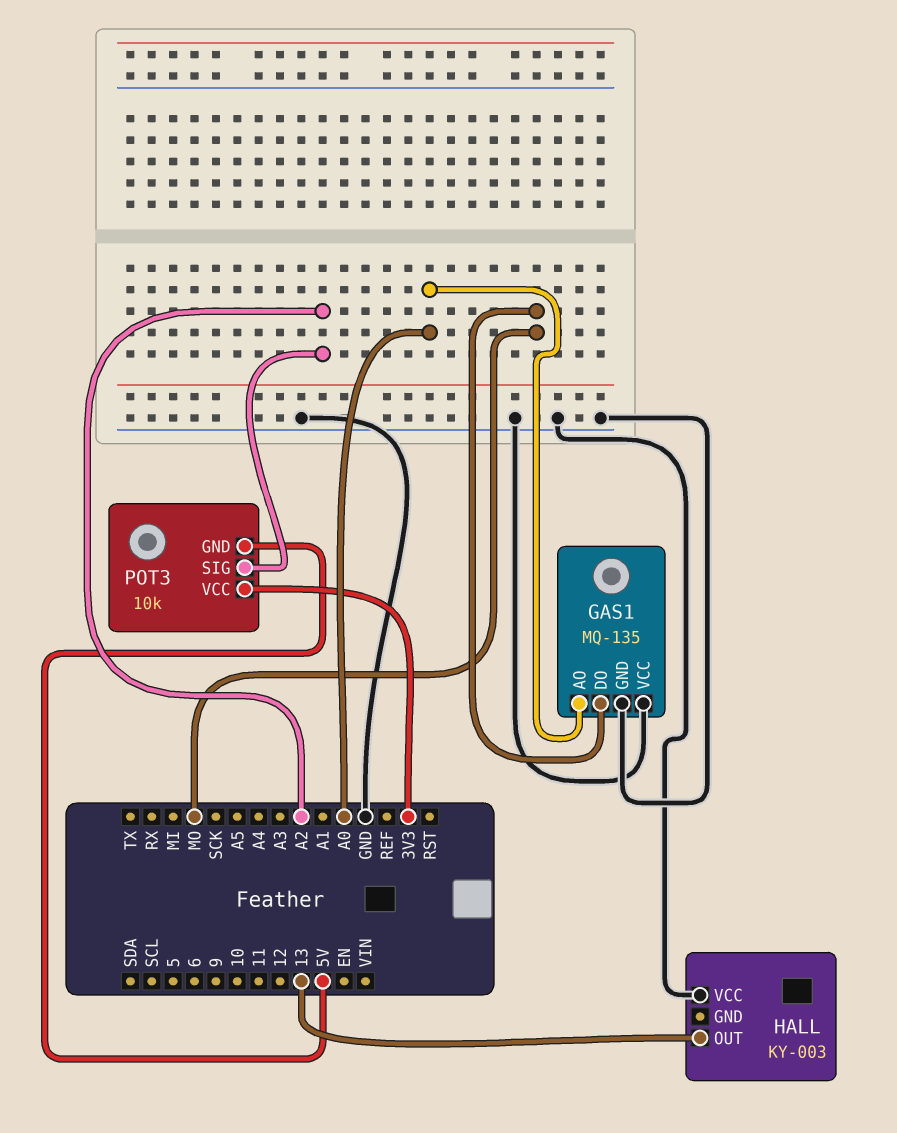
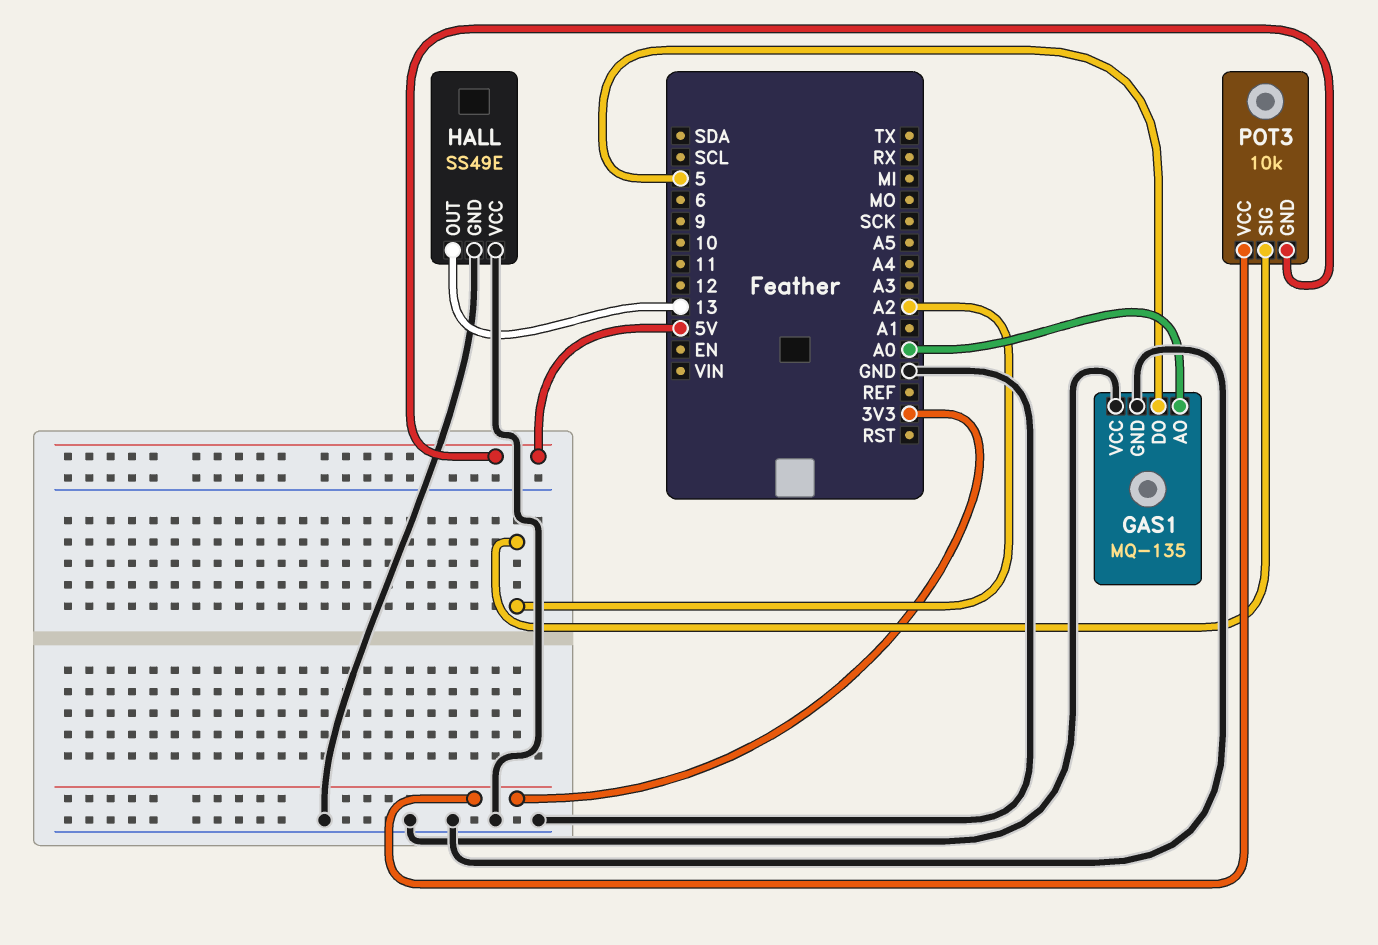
GAS1 pin DO: MO -> 5
HALL: KY-003 -> SS49E
HALL pin GND: none -> GND

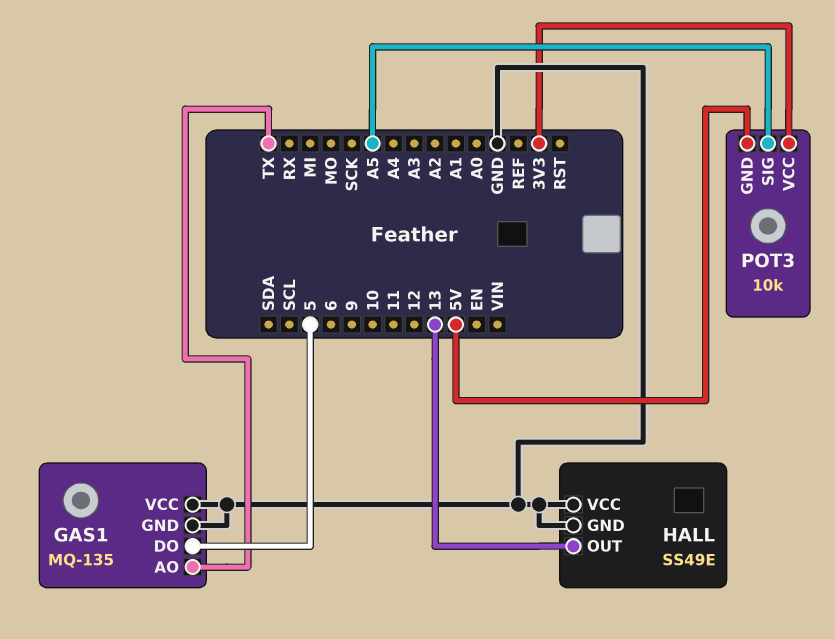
GAS1 pin AO: A0 -> TX
POT3 pin SIG: A2 -> A5

